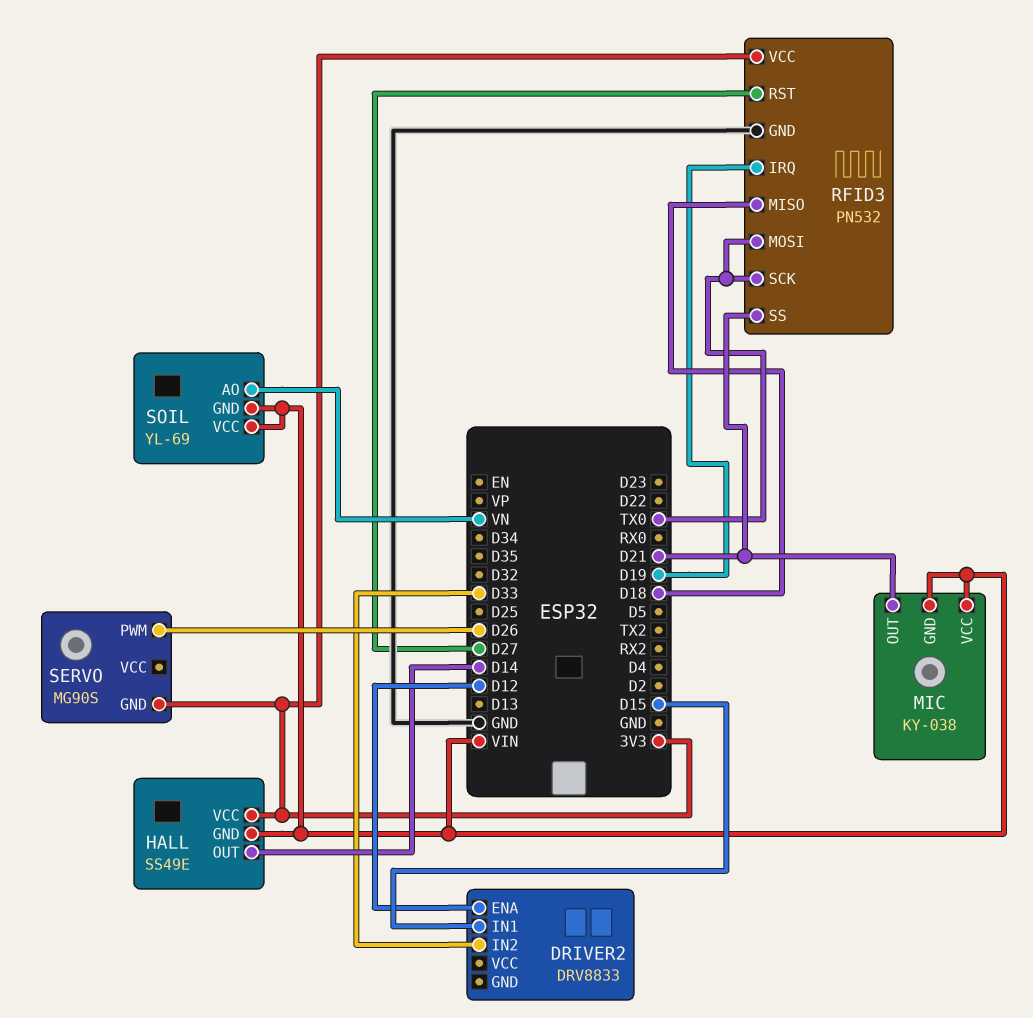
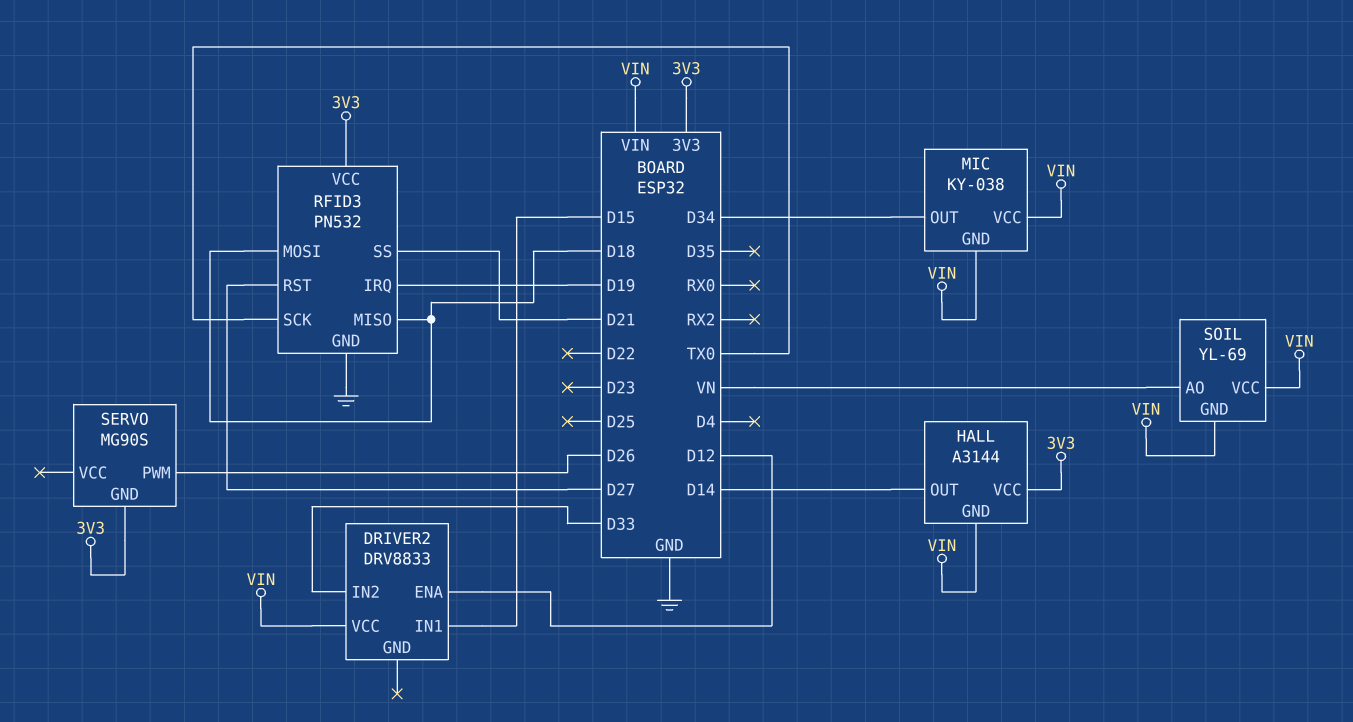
DRIVER2 pin VCC: none -> VIN
HALL: SS49E -> A3144
MIC pin OUT: D21 -> D34
RFID3 pin MOSI: TX0 -> D18

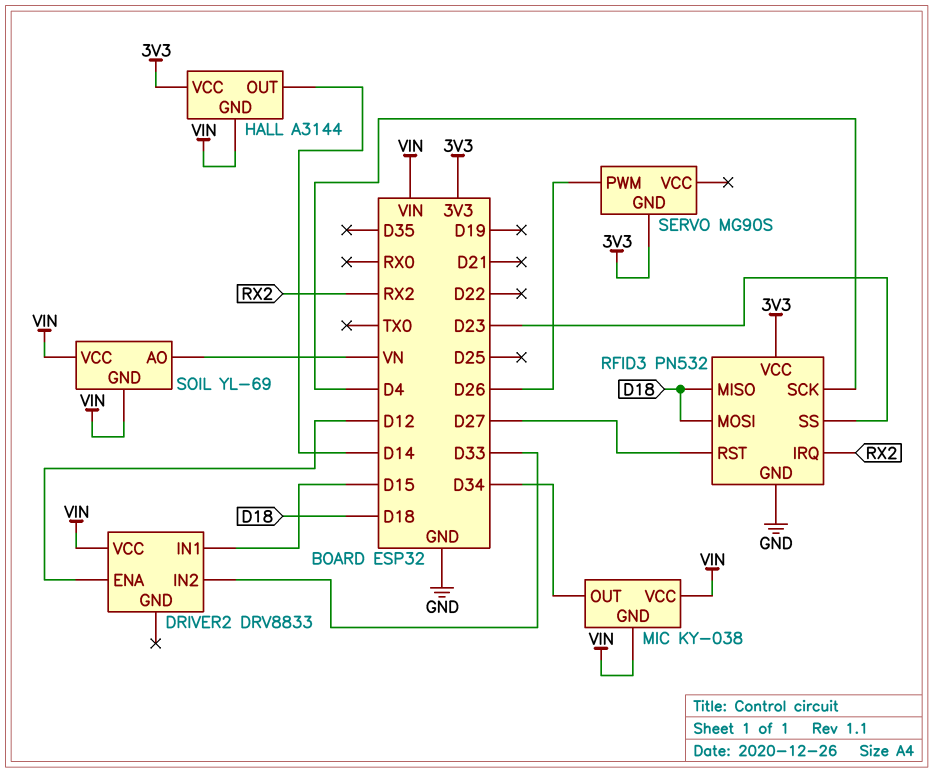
RFID3 pin IRQ: D19 -> RX2
RFID3 pin SCK: TX0 -> D4
RFID3 pin SS: D21 -> D23

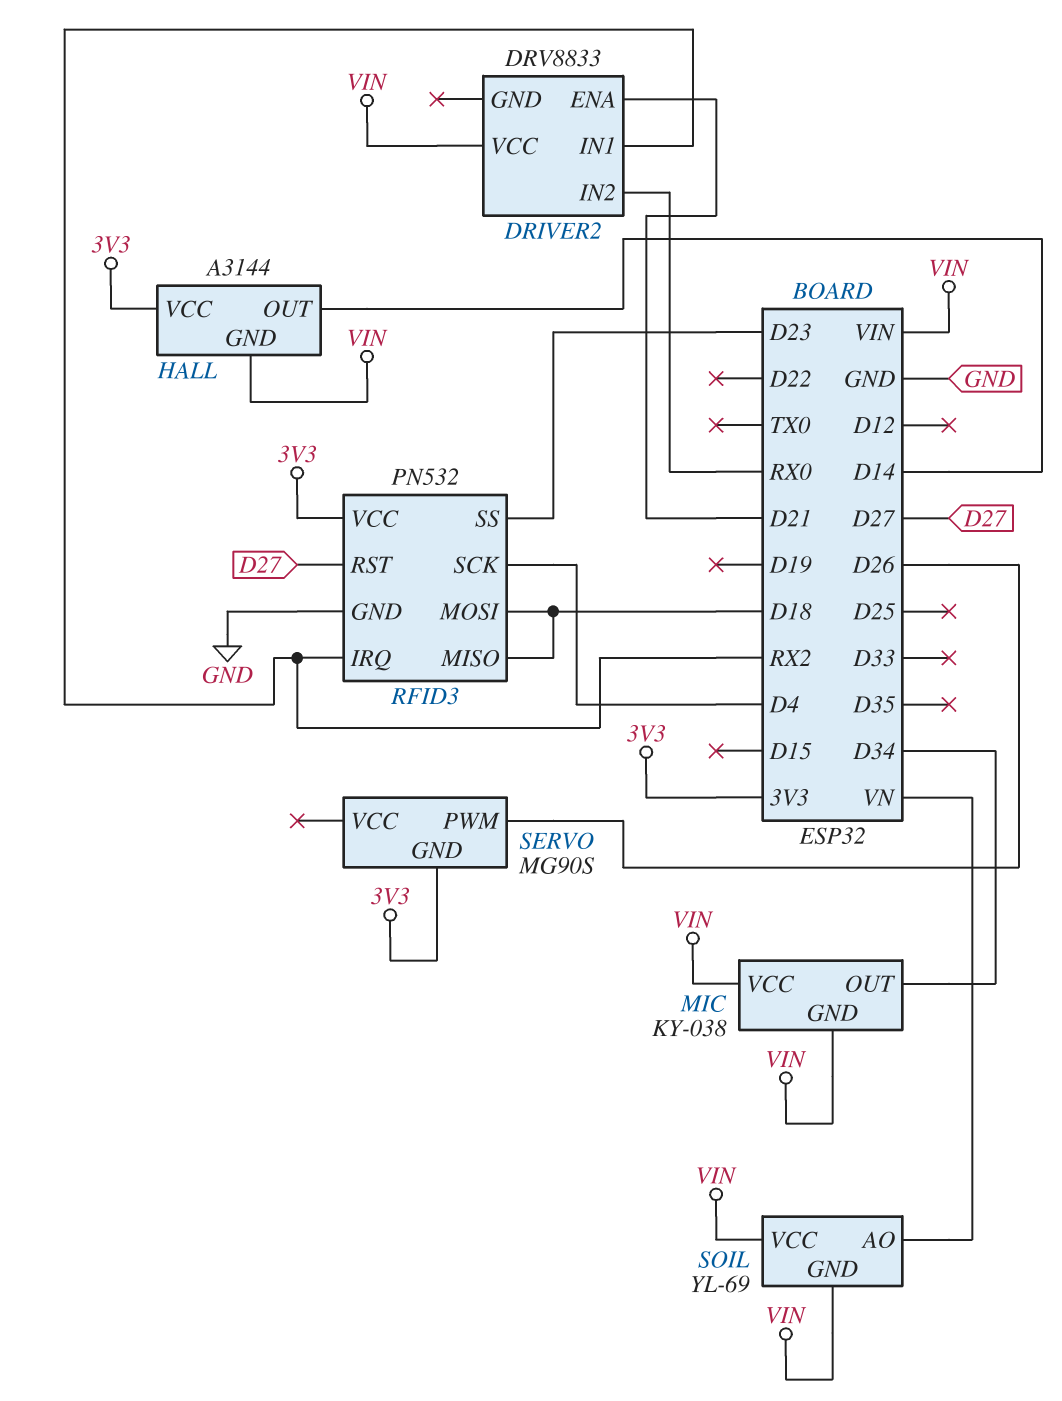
DRIVER2 pin ENA: D12 -> D21
DRIVER2 pin IN1: D15 -> RX2
DRIVER2 pin IN2: D33 -> RX0

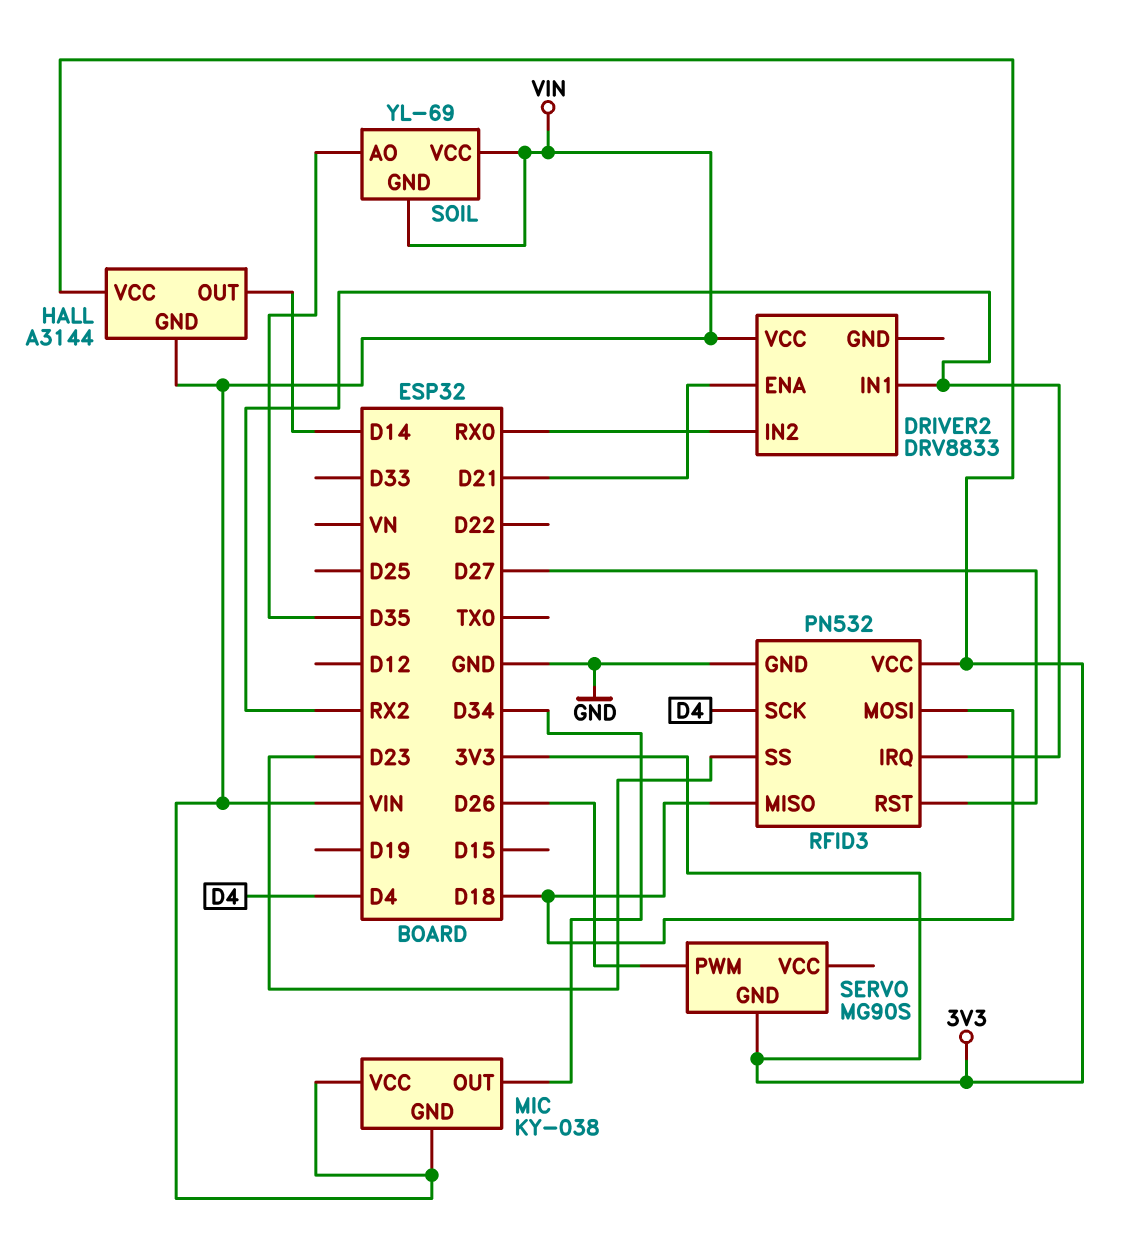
SOIL pin AO: VN -> D35

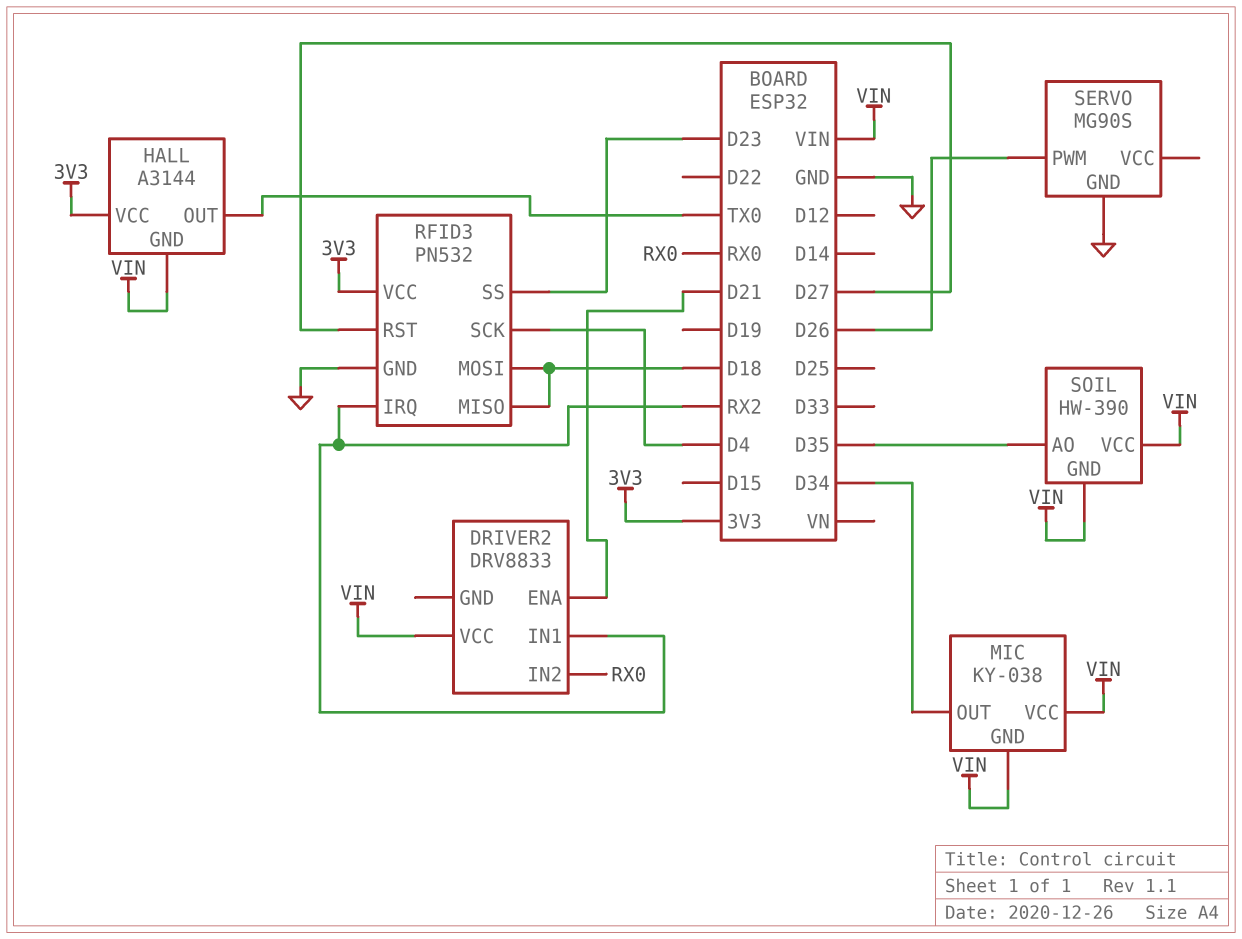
HALL pin OUT: D14 -> TX0
SERVO pin GND: 3V3 -> GND
SOIL: YL-69 -> HW-390

